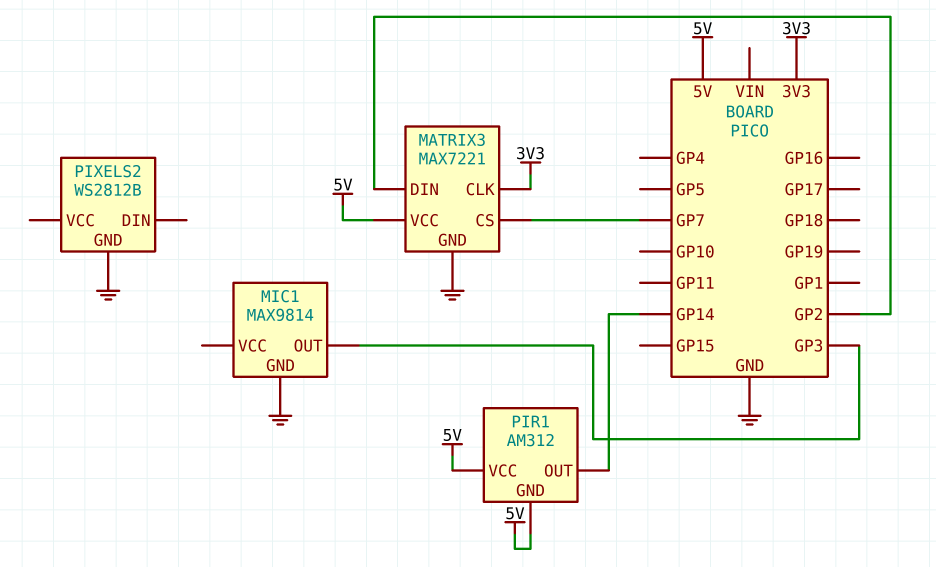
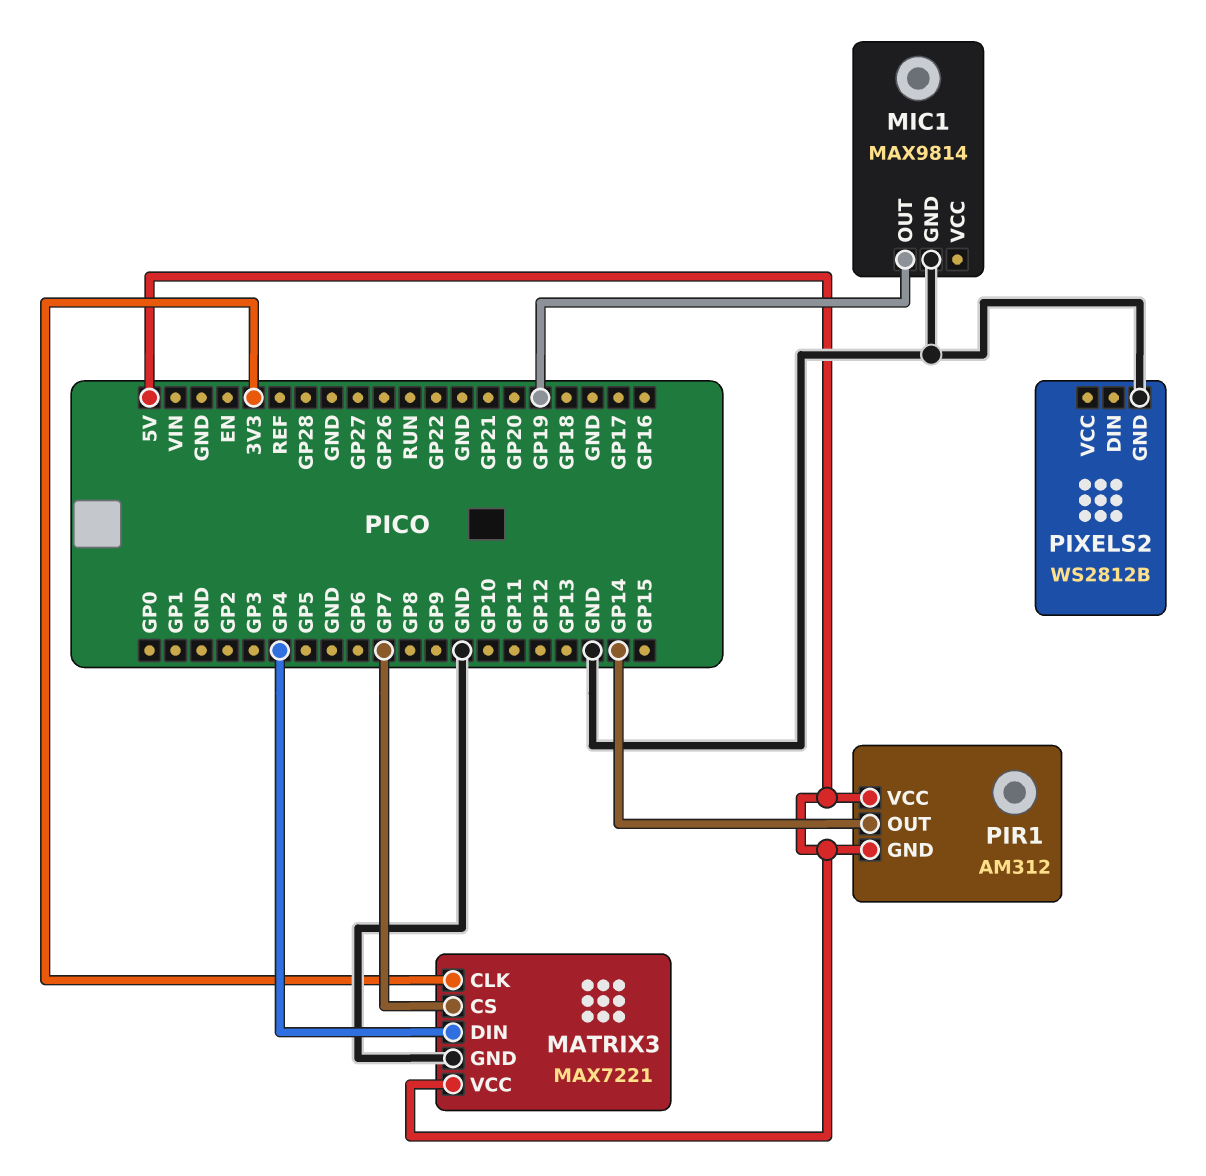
MATRIX3 pin DIN: GP2 -> GP4
MIC1 pin OUT: GP3 -> GP19

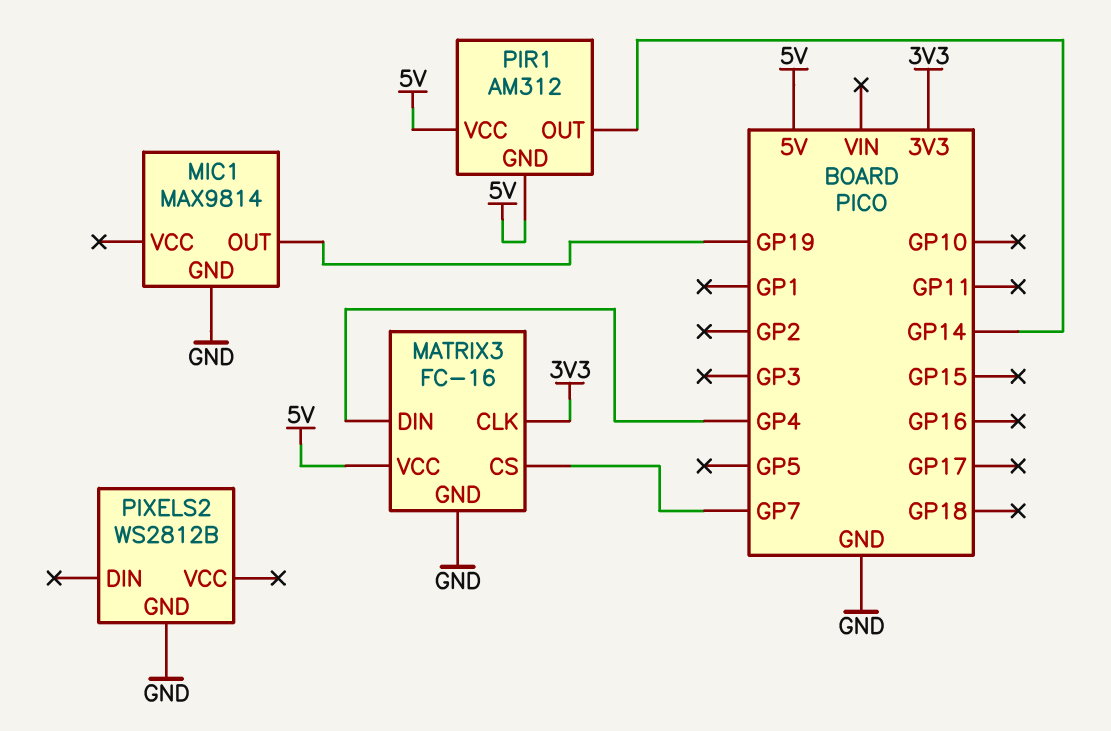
MATRIX3: MAX7221 -> FC-16

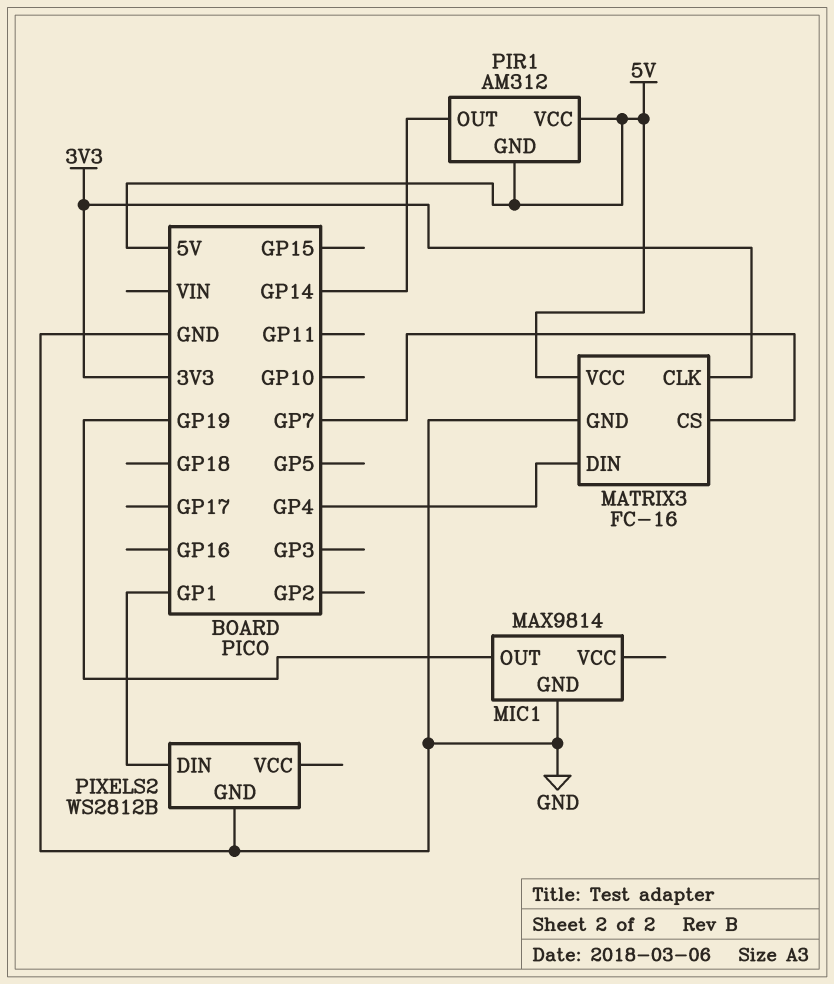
PIXELS2 pin DIN: none -> GP1

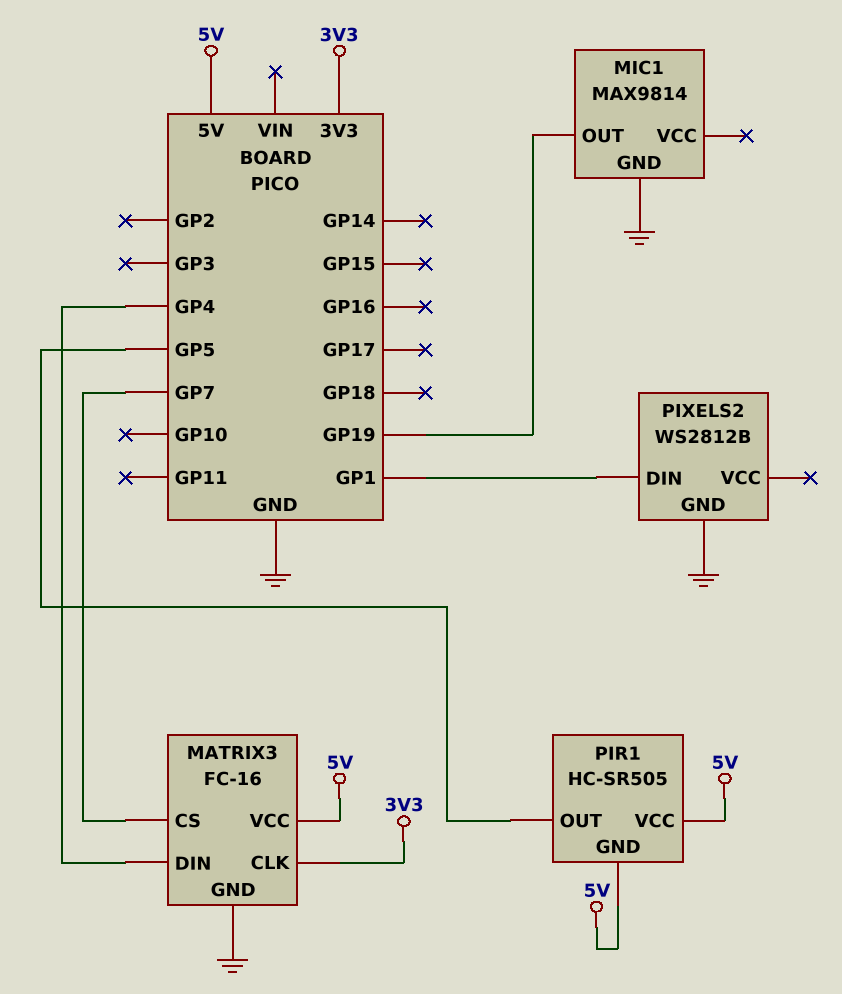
PIR1: AM312 -> HC-SR505
PIR1 pin OUT: GP14 -> GP5

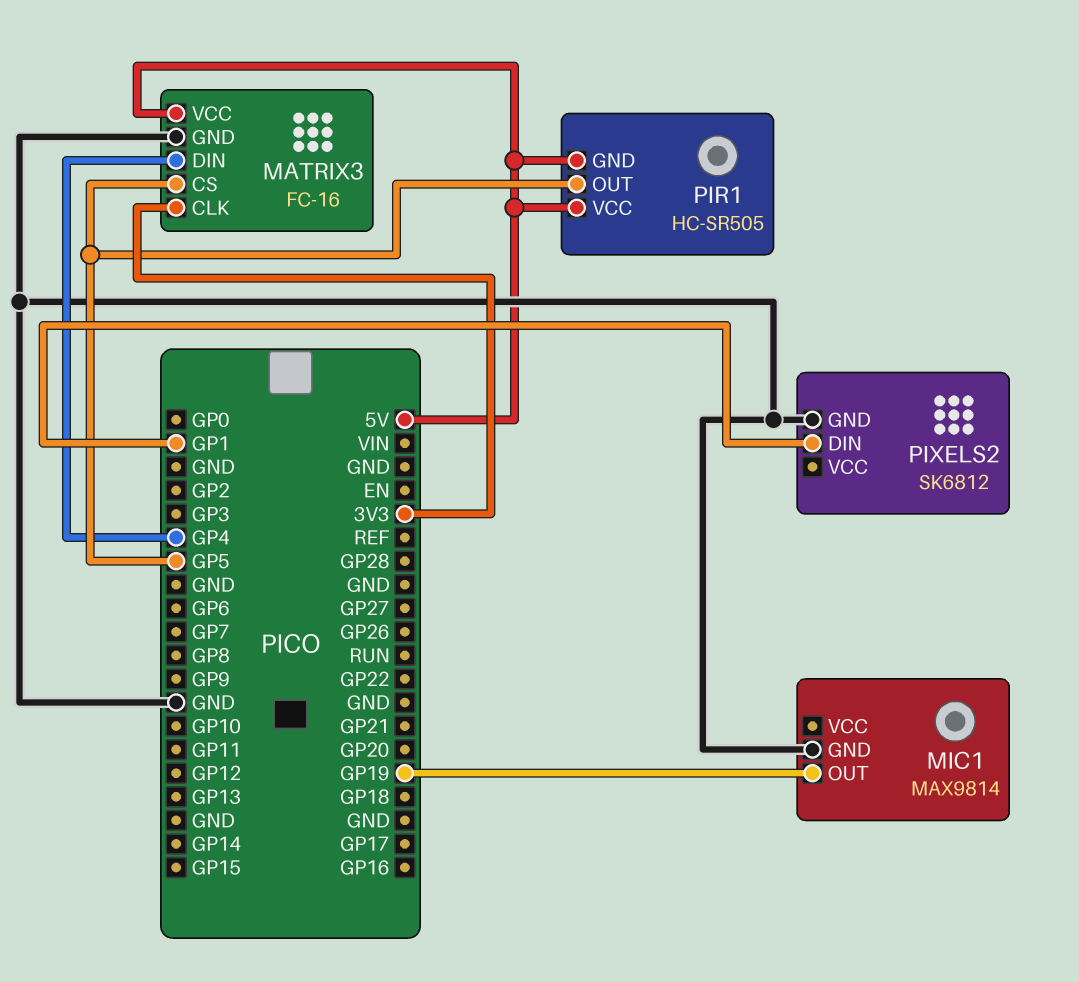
MATRIX3 pin CS: GP7 -> GP5
PIXELS2: WS2812B -> SK6812

